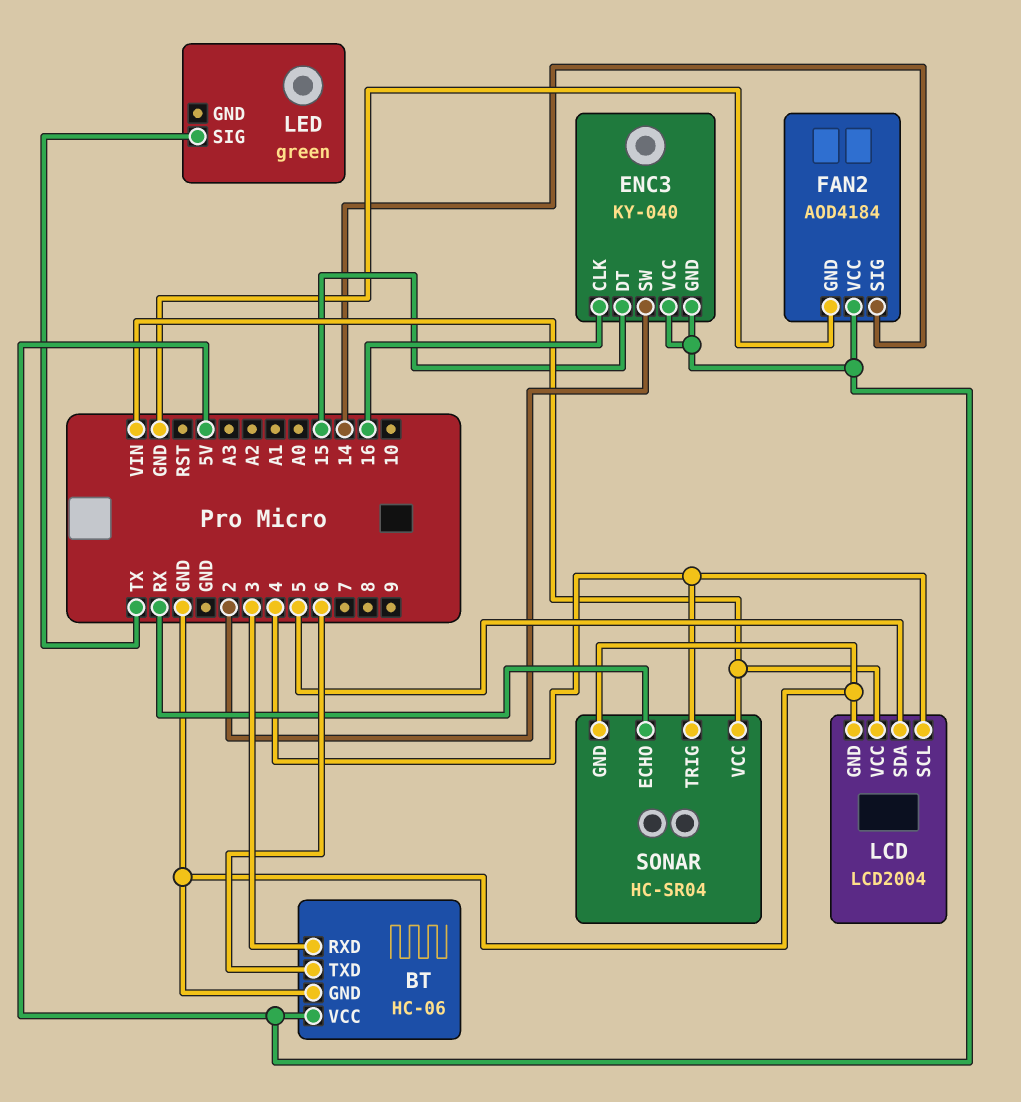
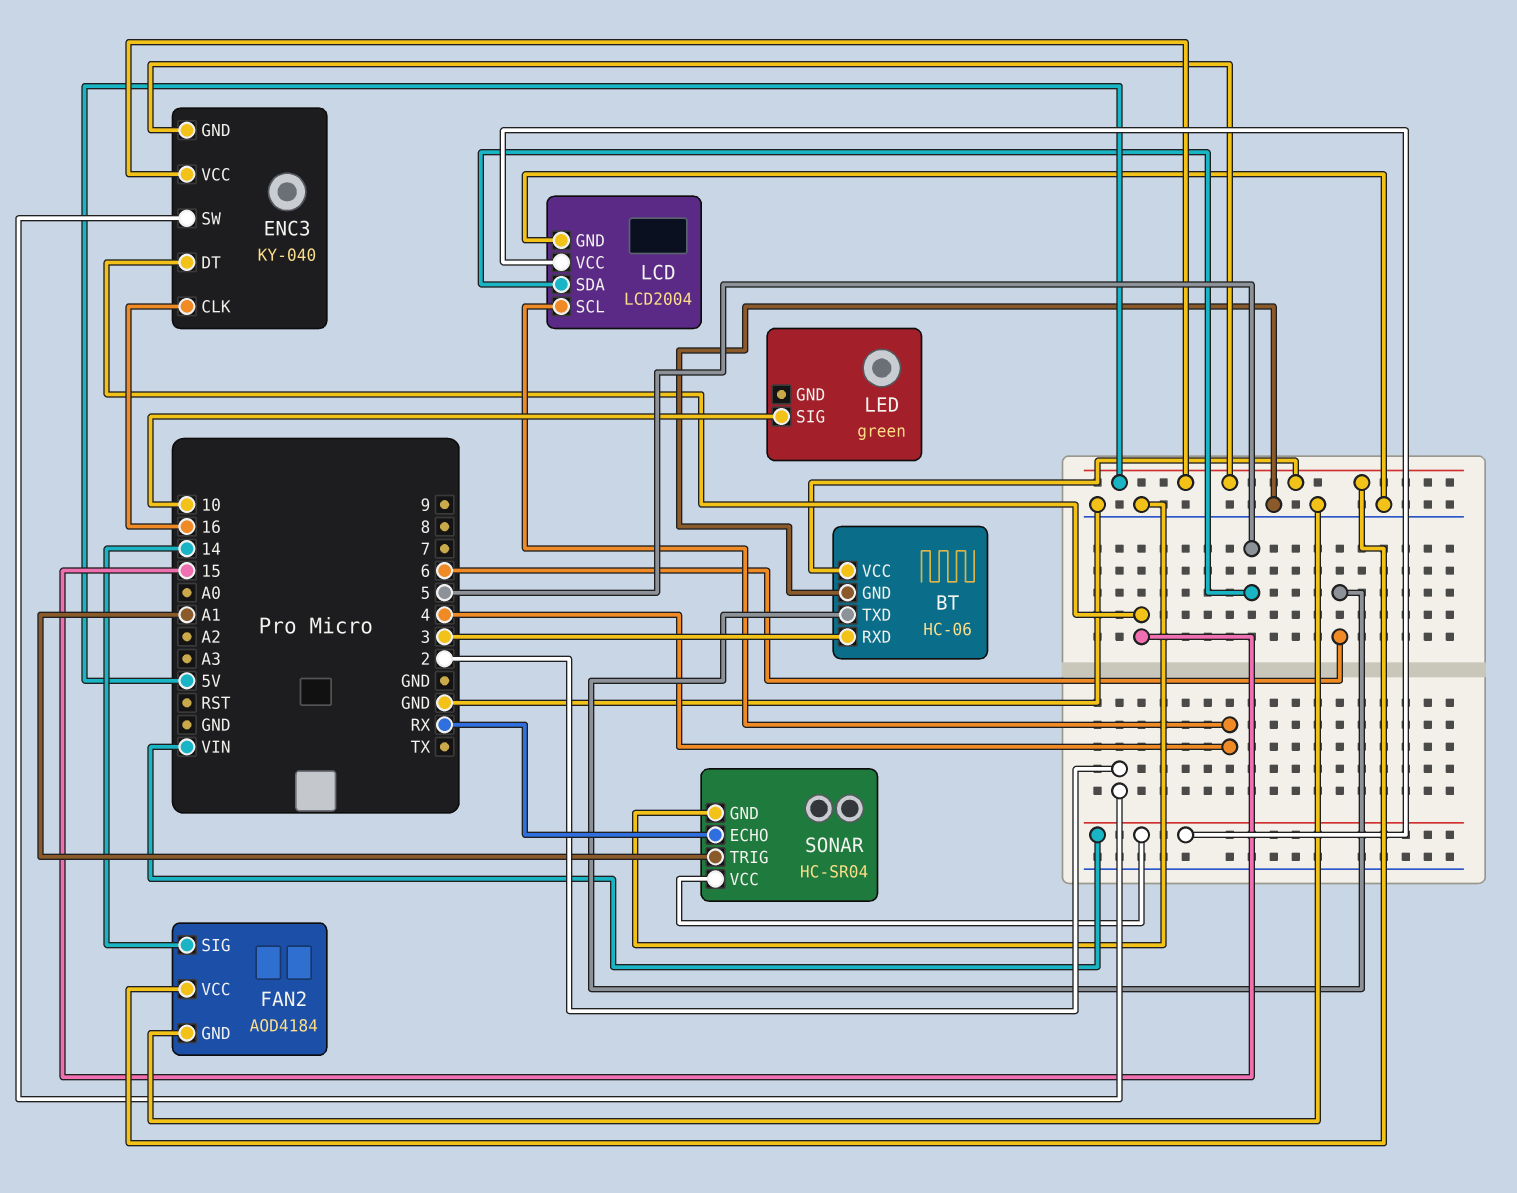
LED pin SIG: TX -> 10
SONAR pin TRIG: 4 -> A1

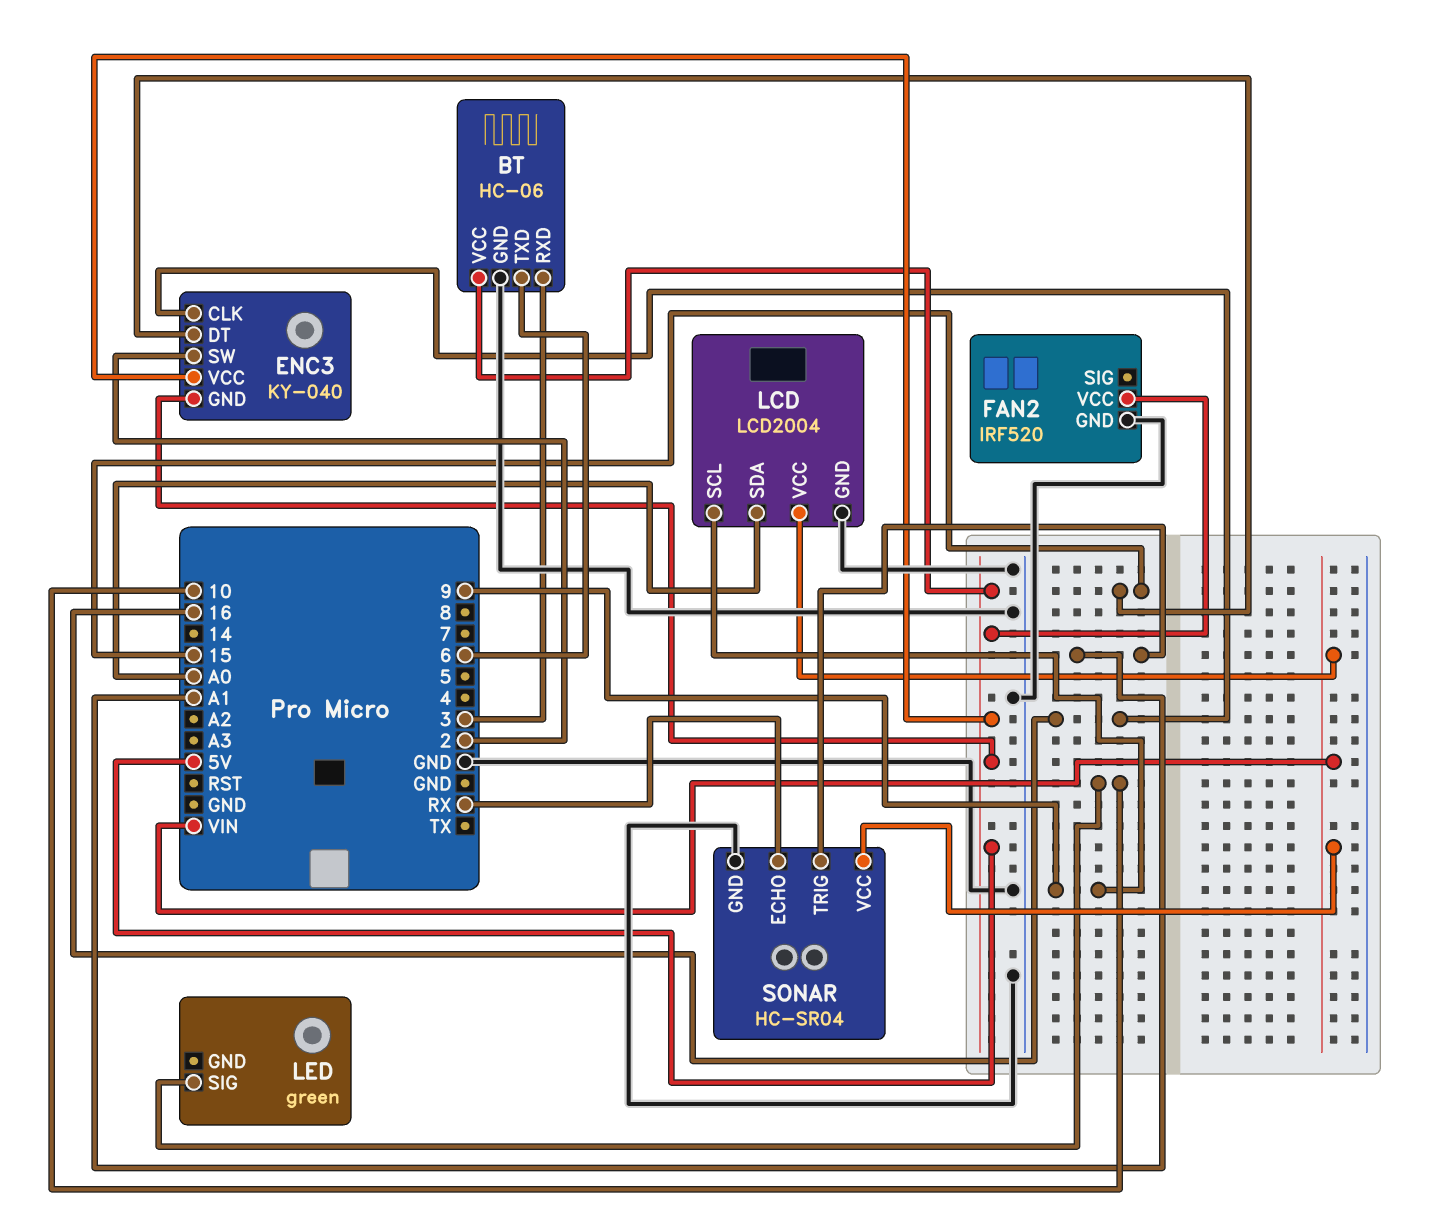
FAN2: AOD4184 -> IRF520
FAN2 pin SIG: 14 -> none
LCD pin SCL: 4 -> 9
LCD pin SDA: 5 -> A0

